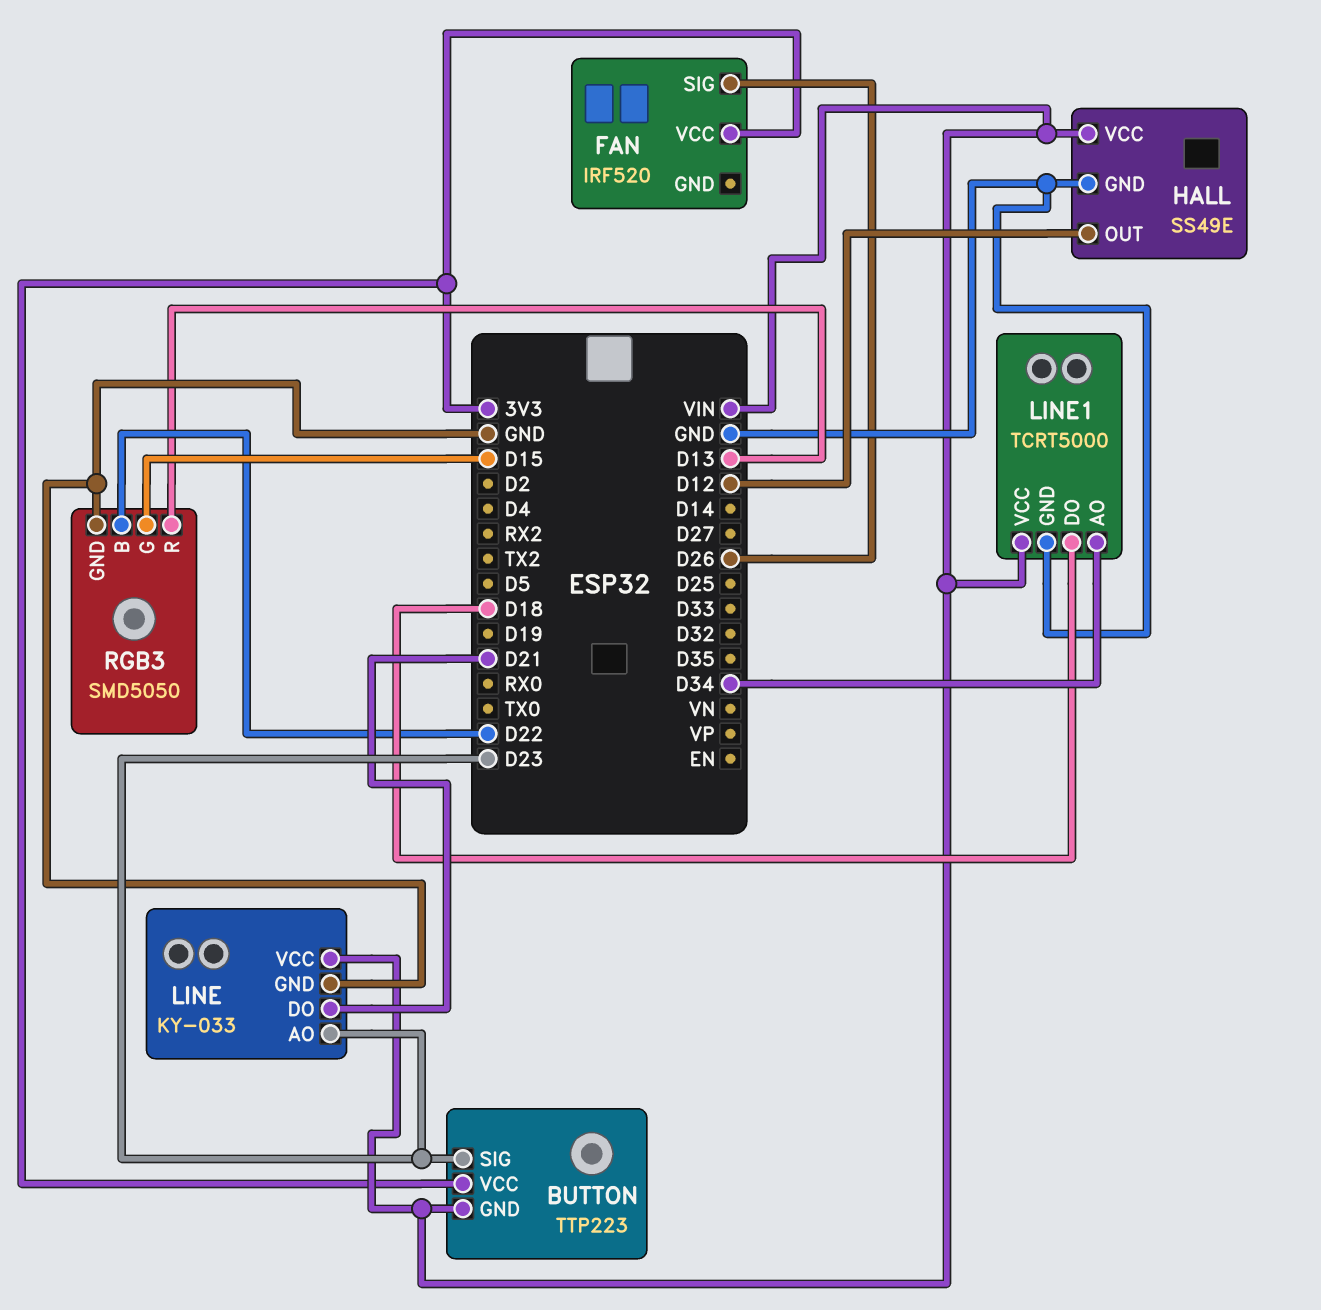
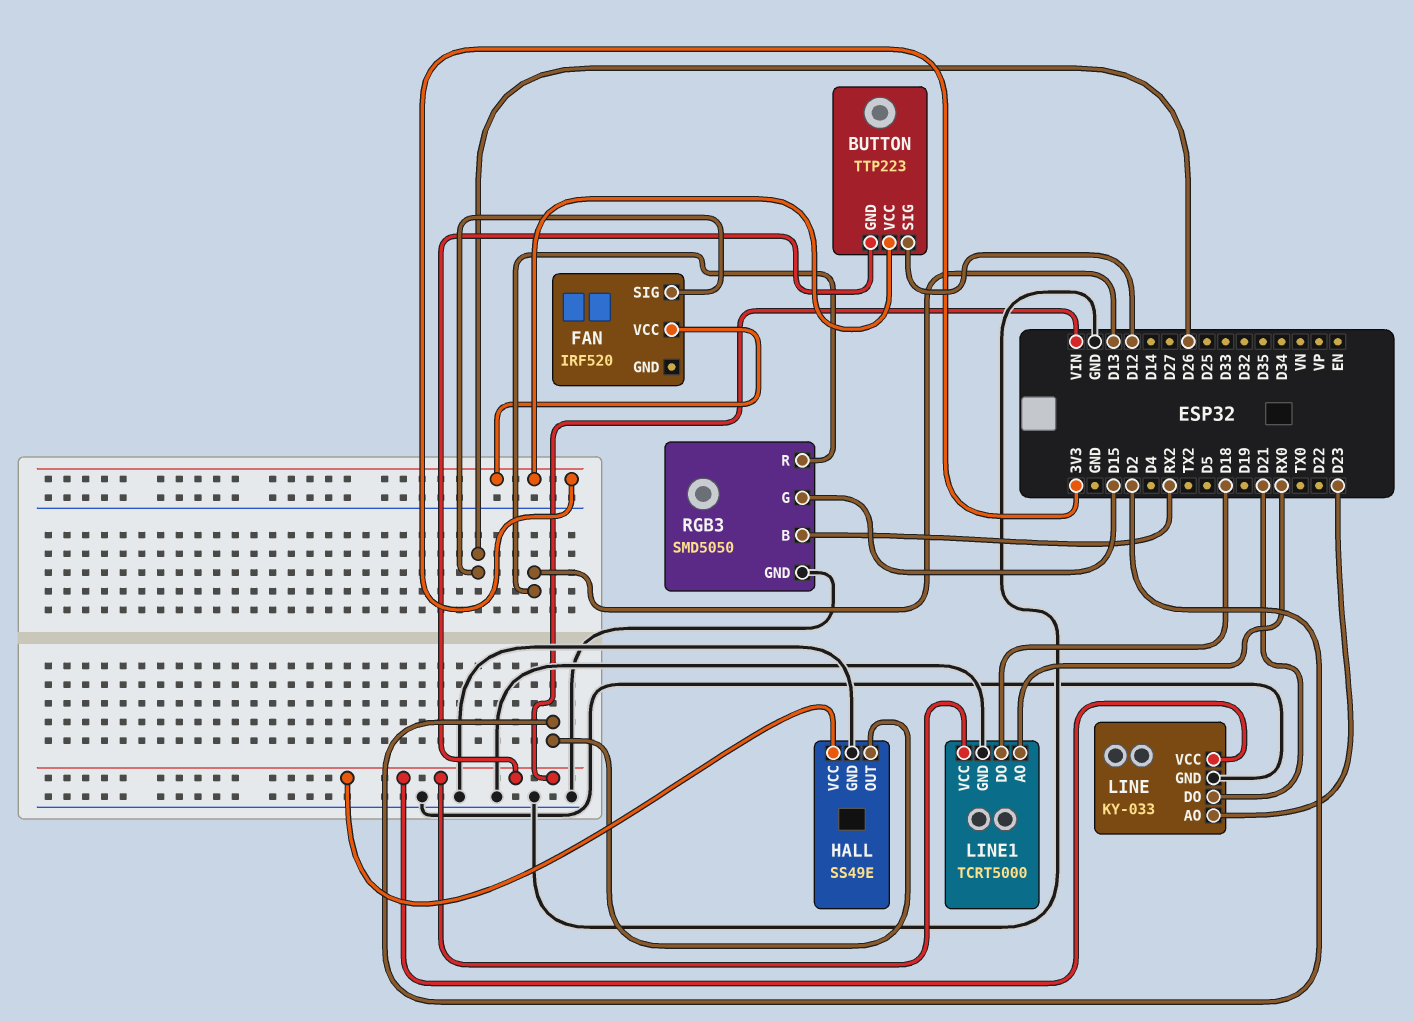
BUTTON pin SIG: D23 -> D12
HALL pin OUT: D12 -> D2
LINE1 pin AO: D34 -> RX0
RGB3 pin B: D22 -> RX2

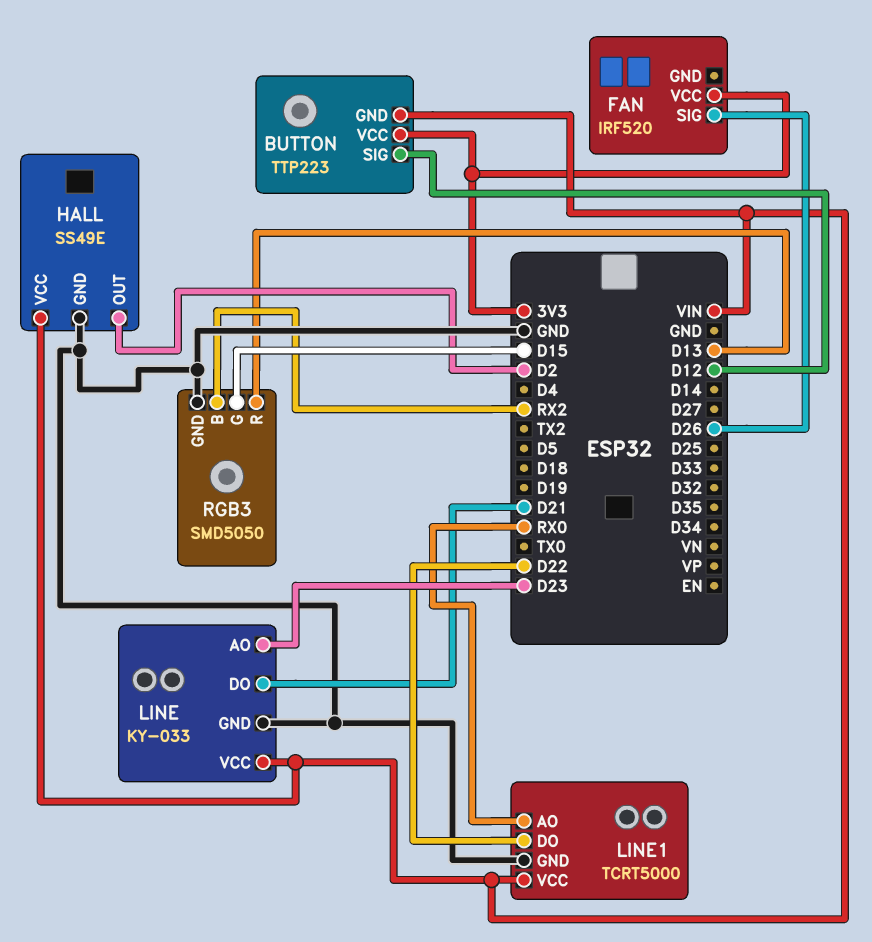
LINE1 pin DO: D18 -> D22

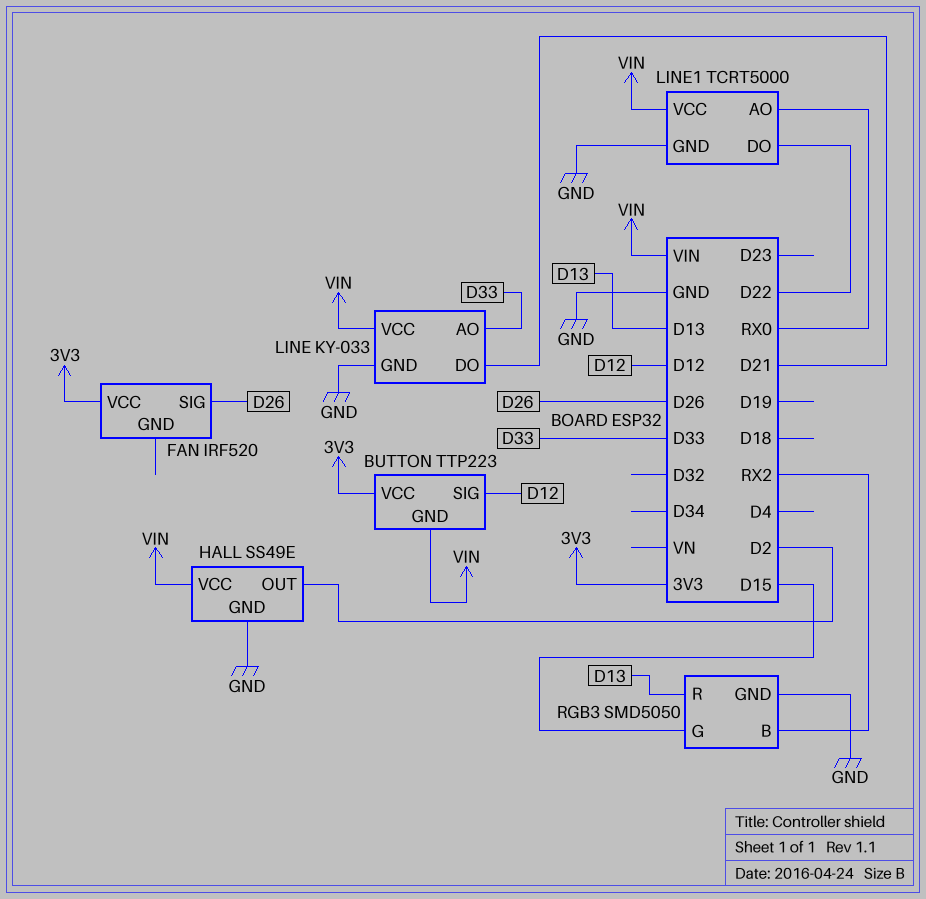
LINE pin AO: D23 -> D33

